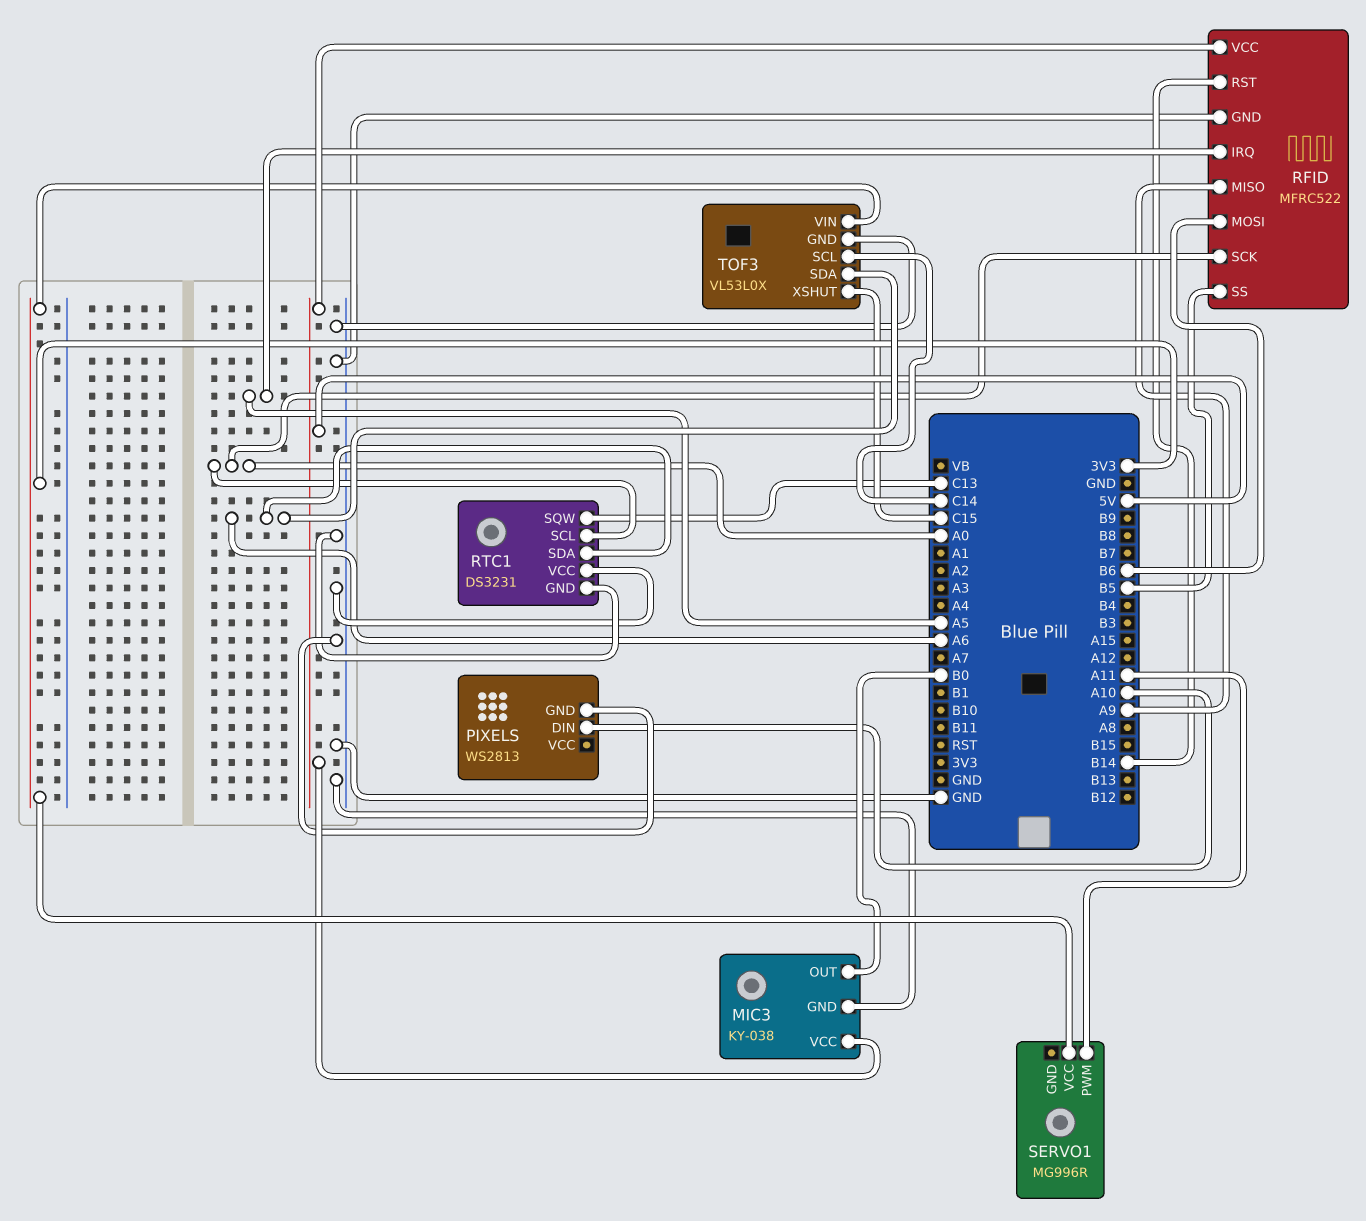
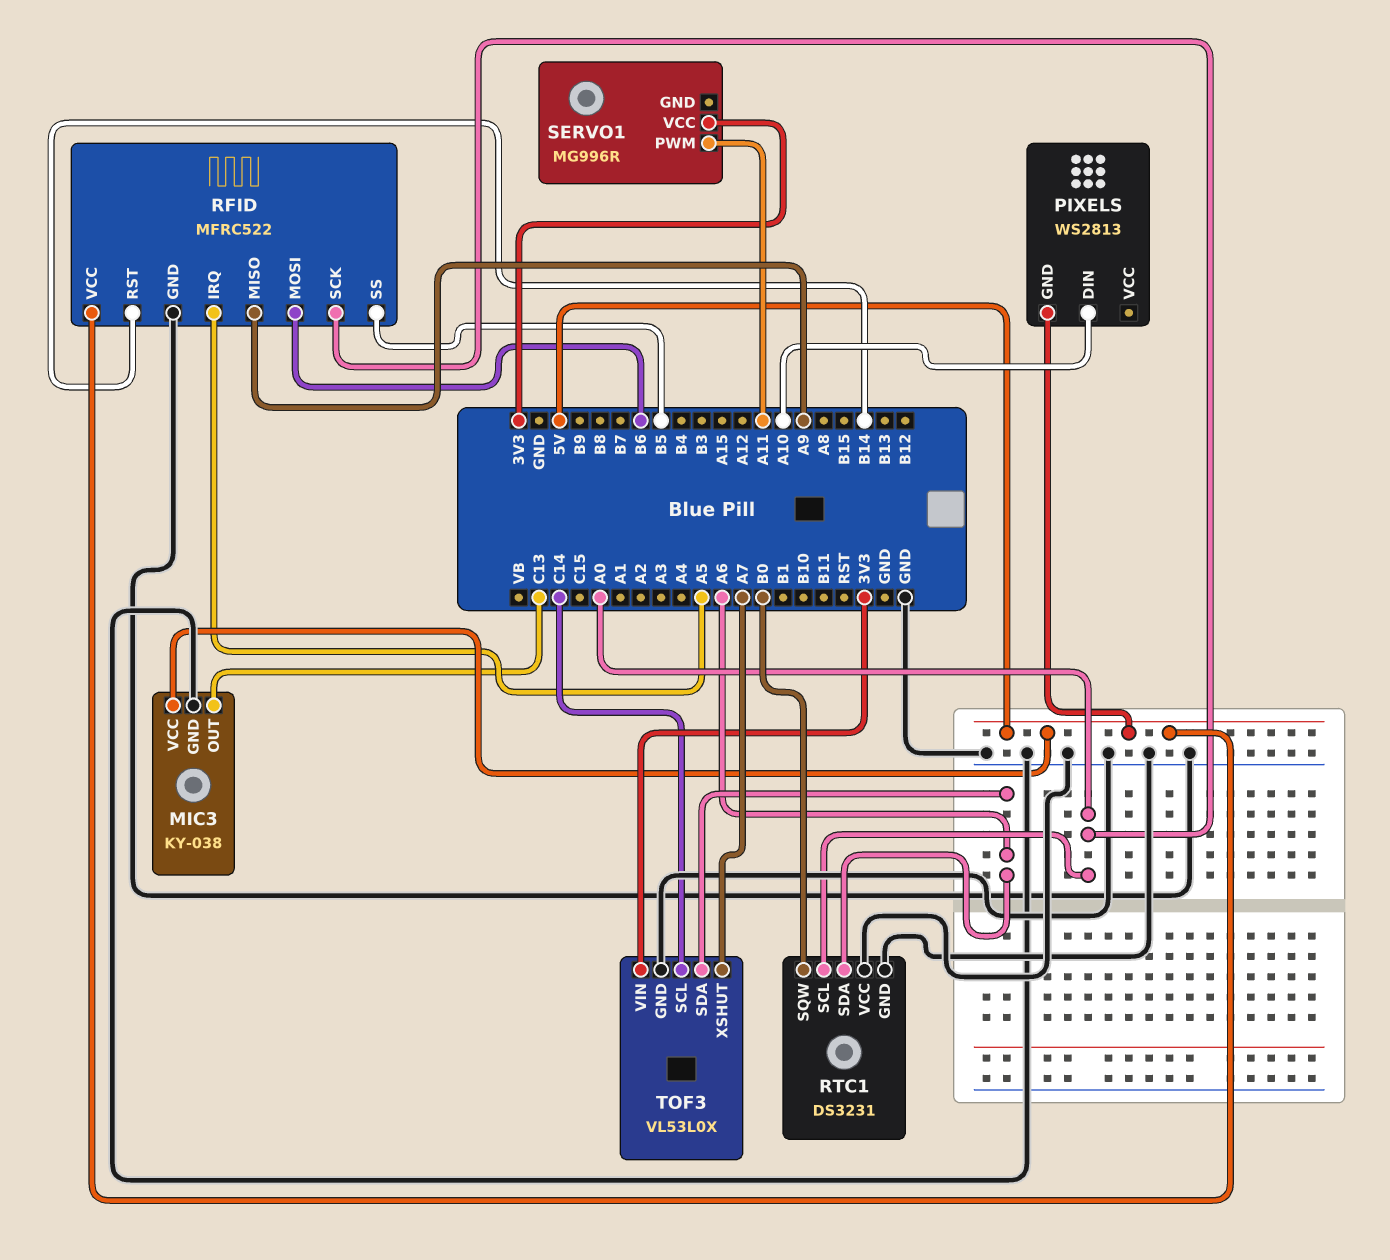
MIC3 pin OUT: B0 -> C13
PIXELS pin GND: GND -> 5V
RTC1 pin SQW: C13 -> B0
TOF3 pin XSHUT: C15 -> A7

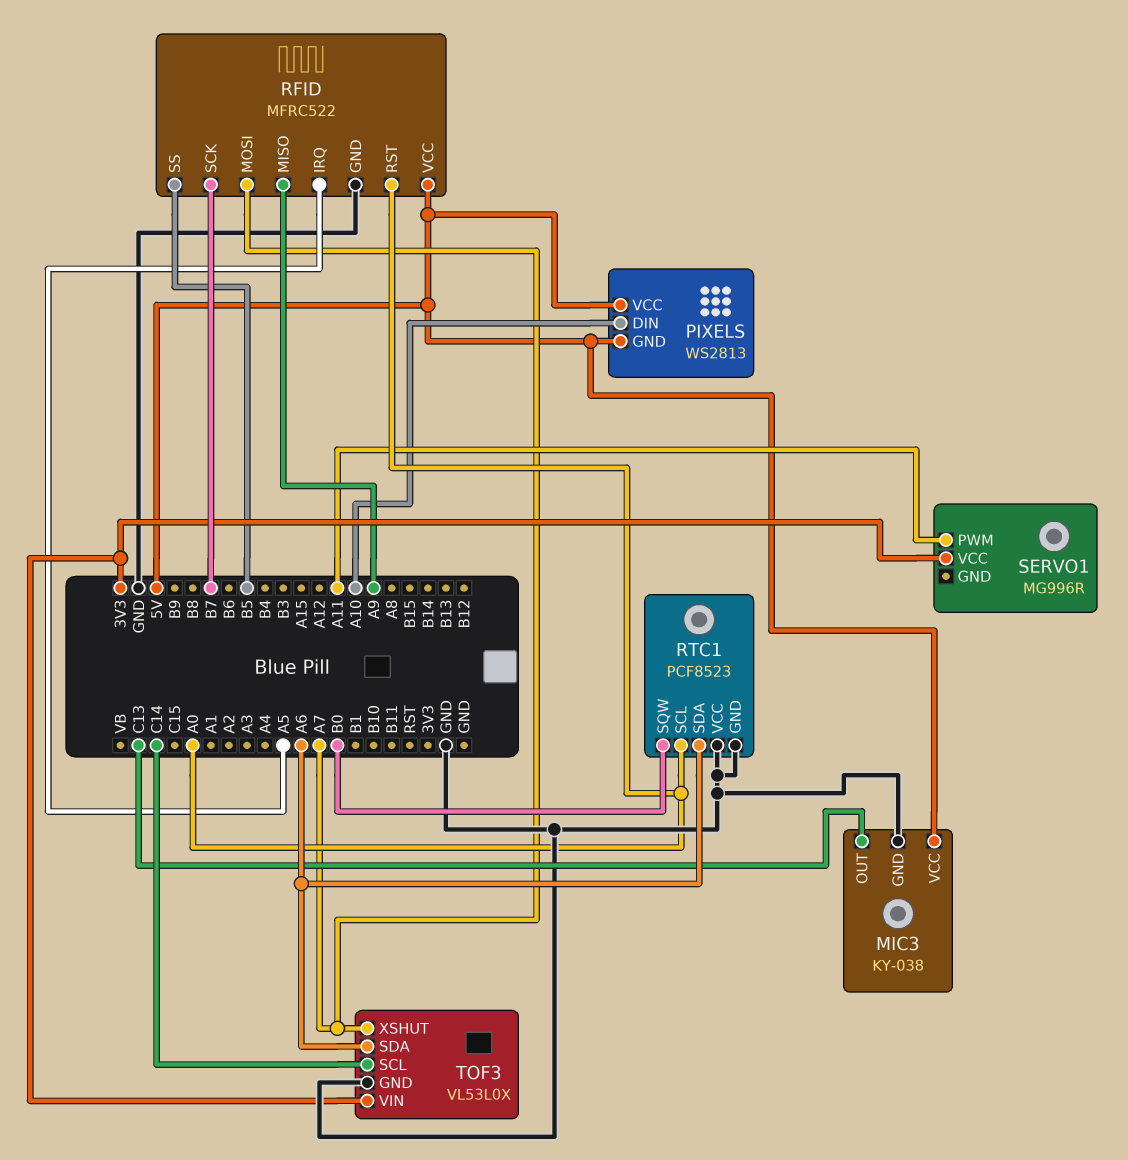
PIXELS pin VCC: none -> 5V
RFID pin MOSI: B6 -> A7
RFID pin RST: B14 -> A0
RFID pin SCK: A0 -> B7
RTC1: DS3231 -> PCF8523

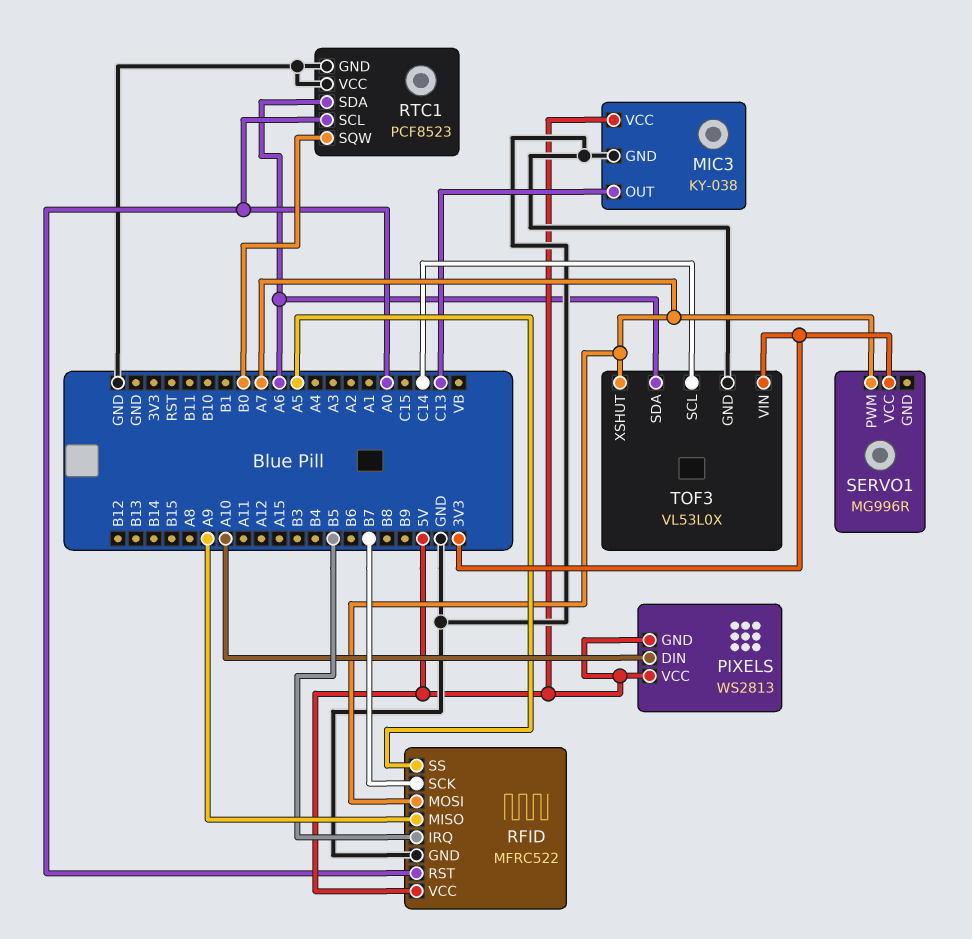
RFID pin IRQ: A5 -> B5
RFID pin SS: B5 -> A5
SERVO1 pin PWM: A11 -> A7

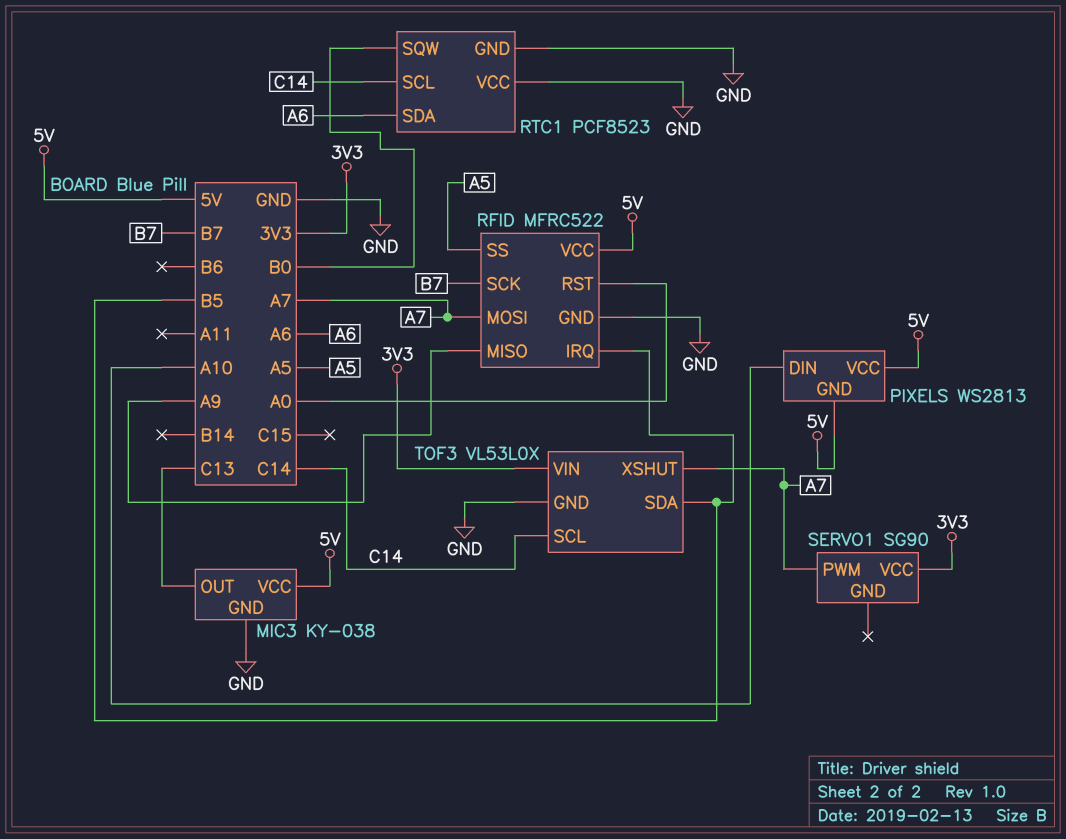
RTC1 pin SCL: A0 -> C14
SERVO1: MG996R -> SG90
TOF3 pin SDA: A6 -> B5

